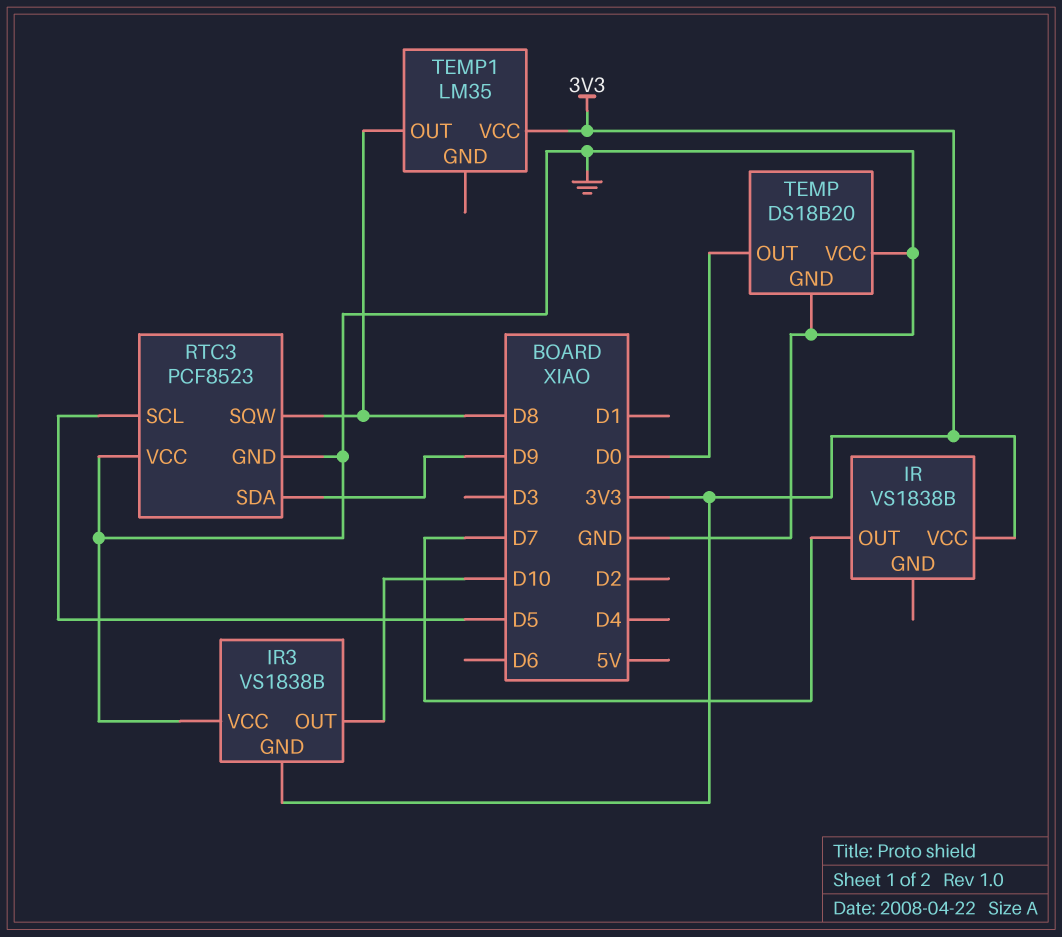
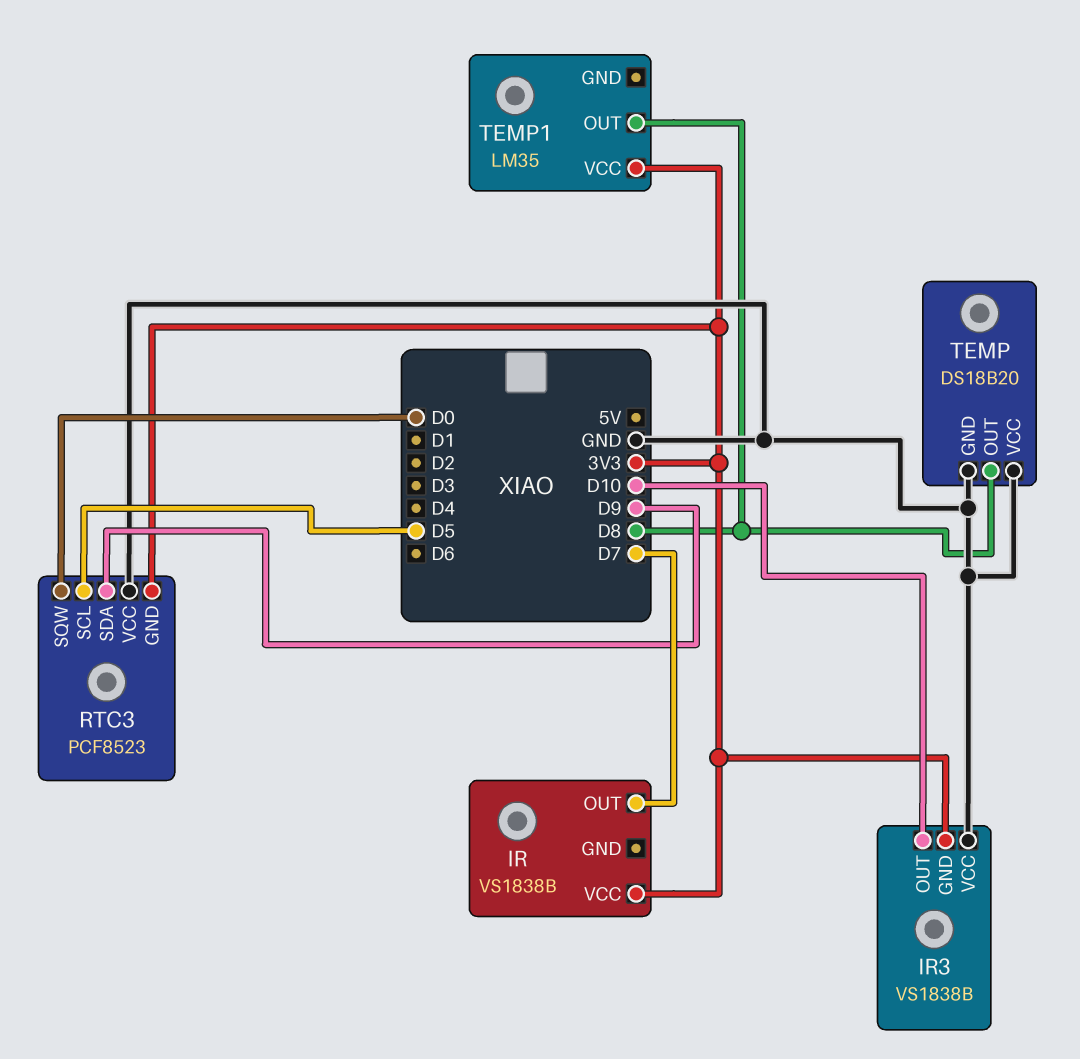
RTC3 pin GND: GND -> 3V3
RTC3 pin SQW: D8 -> D0
TEMP pin OUT: D0 -> D8

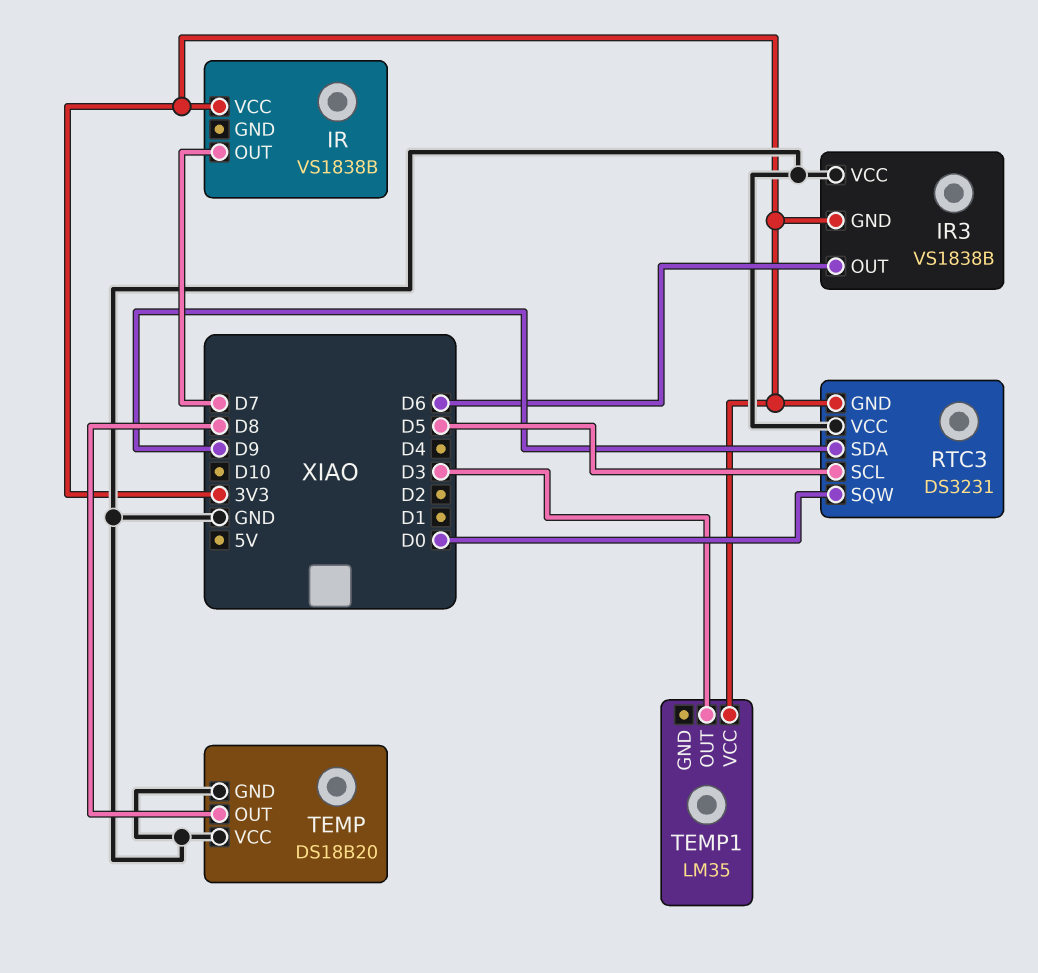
IR3 pin OUT: D10 -> D6
RTC3: PCF8523 -> DS3231
TEMP1 pin OUT: D8 -> D3

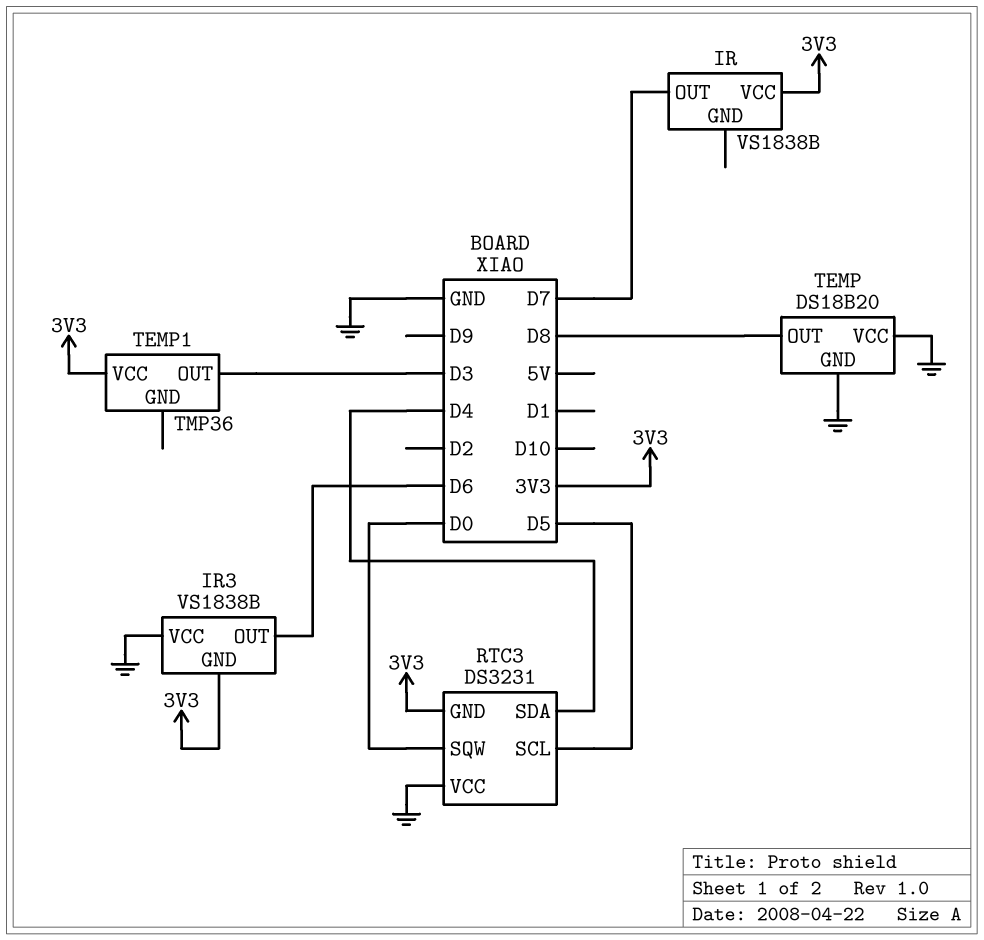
RTC3 pin SDA: D9 -> D4
TEMP1: LM35 -> TMP36

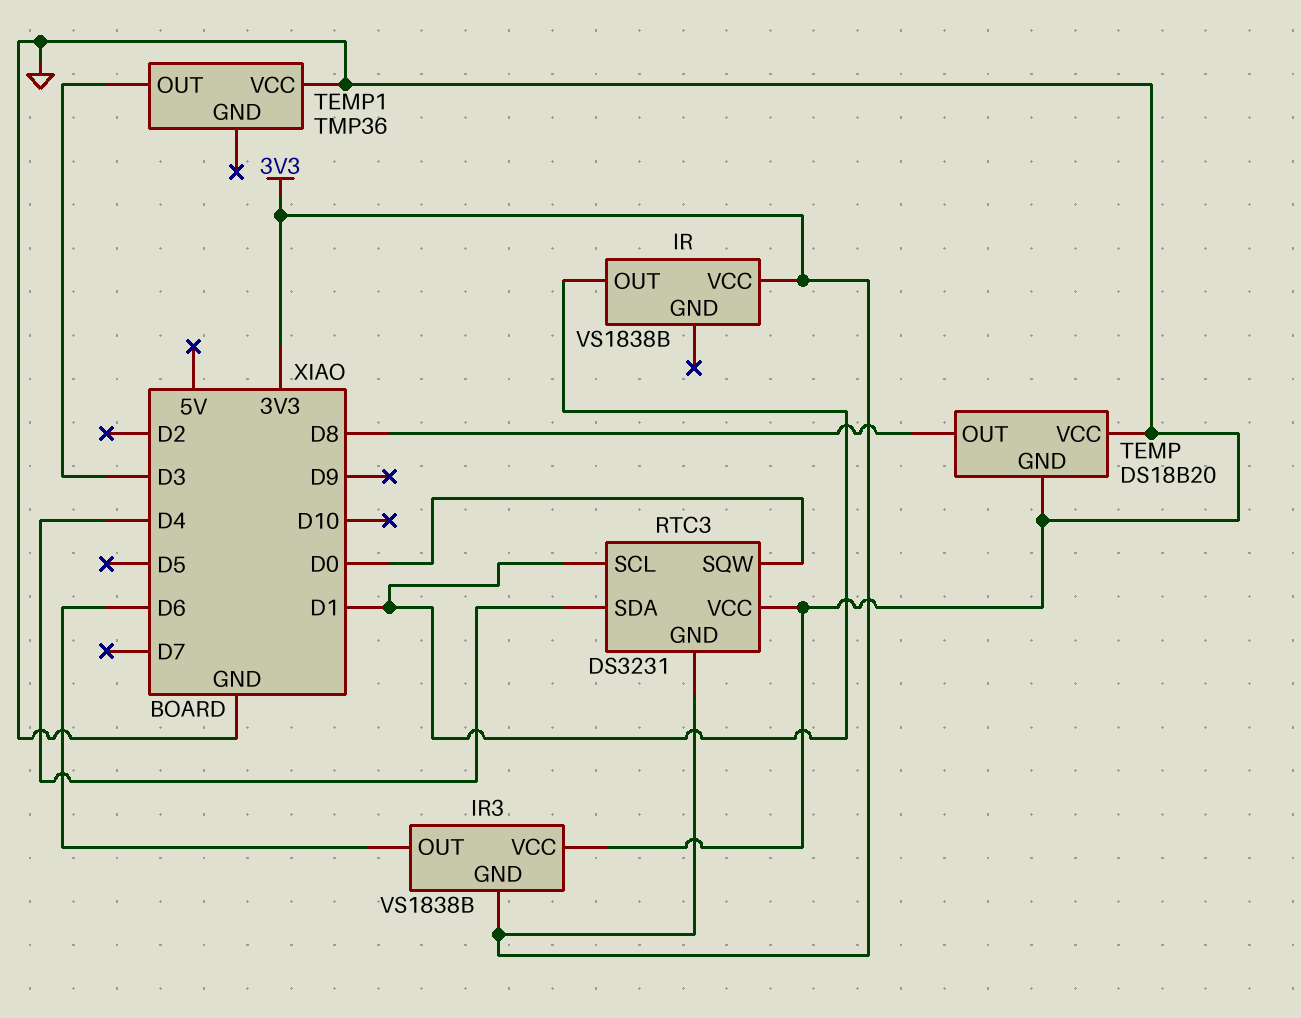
IR pin OUT: D7 -> D1
RTC3 pin SCL: D5 -> D1
TEMP1 pin VCC: 3V3 -> GND

